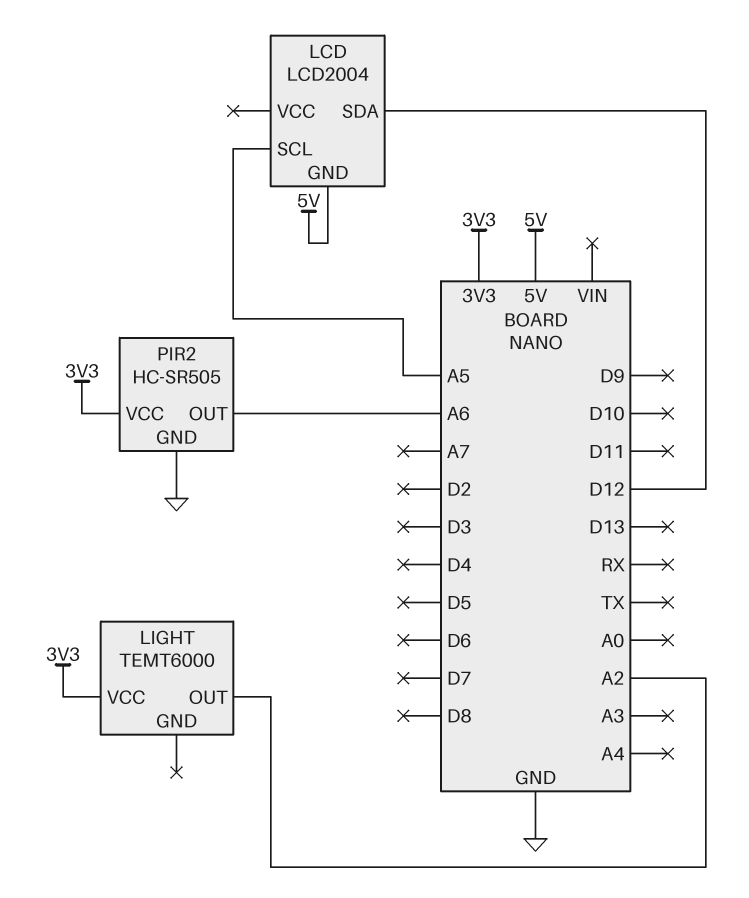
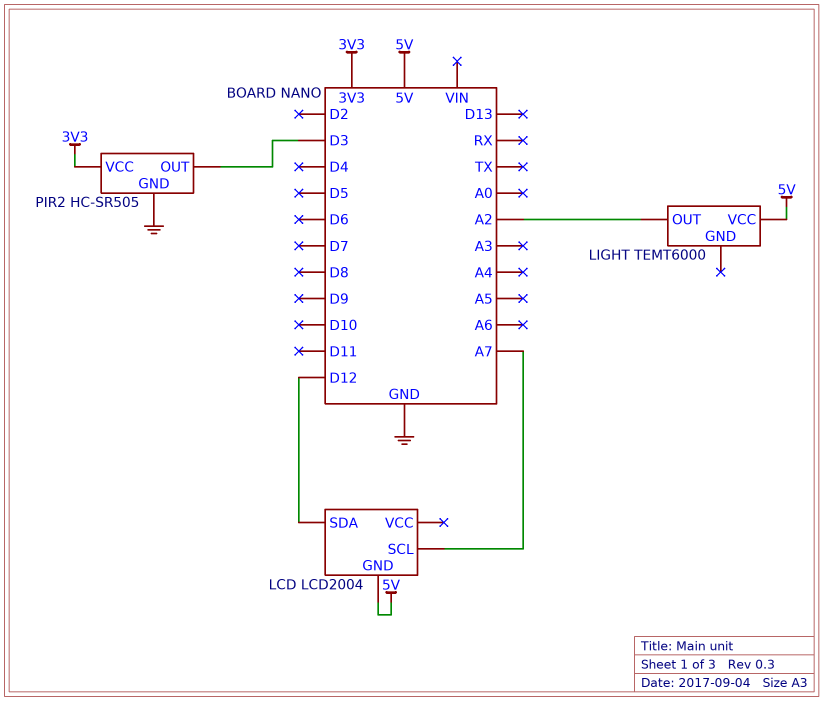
LCD pin SCL: A5 -> A7
LIGHT pin VCC: 3V3 -> 5V
PIR2 pin OUT: A6 -> D3

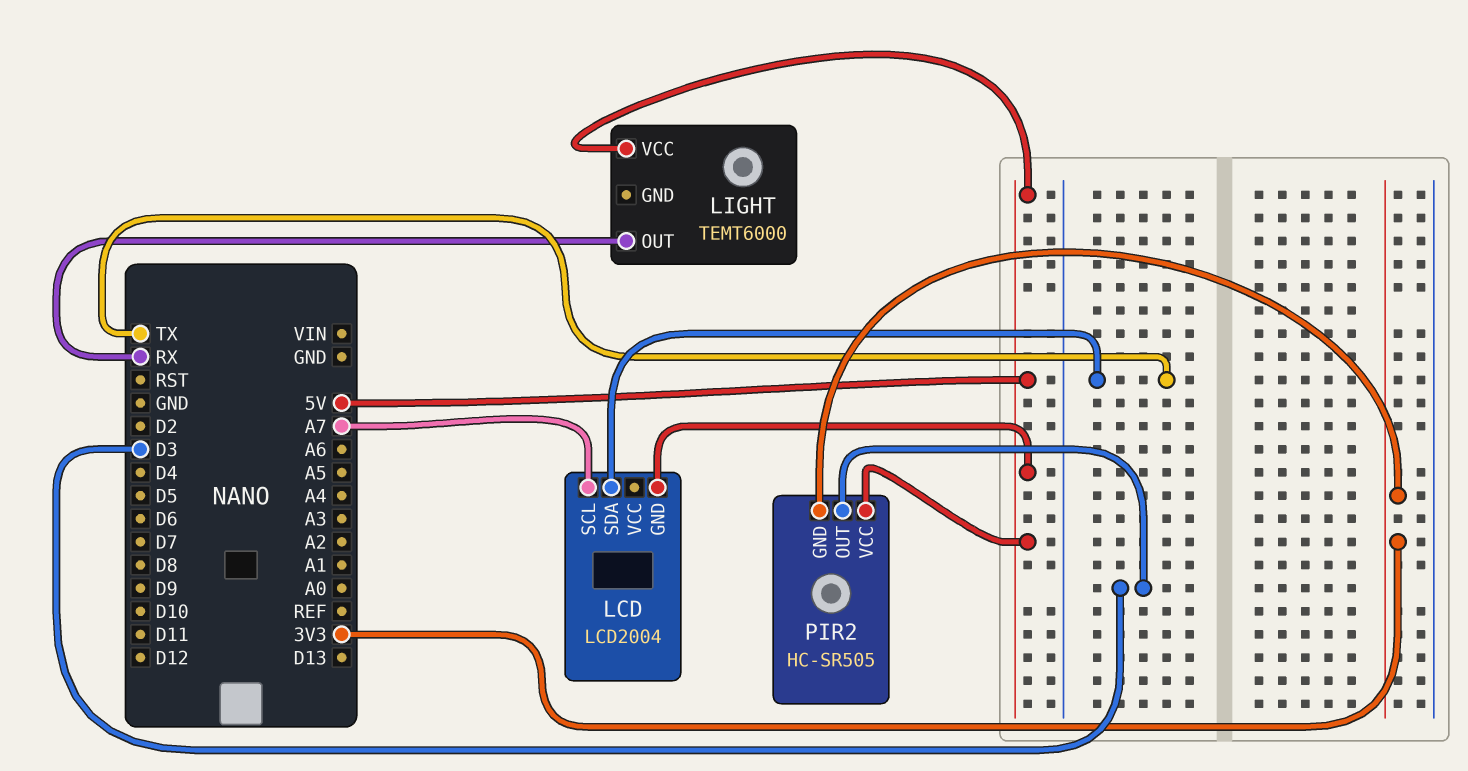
LCD pin SDA: D12 -> TX
LIGHT pin OUT: A2 -> RX
PIR2 pin GND: GND -> 3V3
PIR2 pin VCC: 3V3 -> 5V

